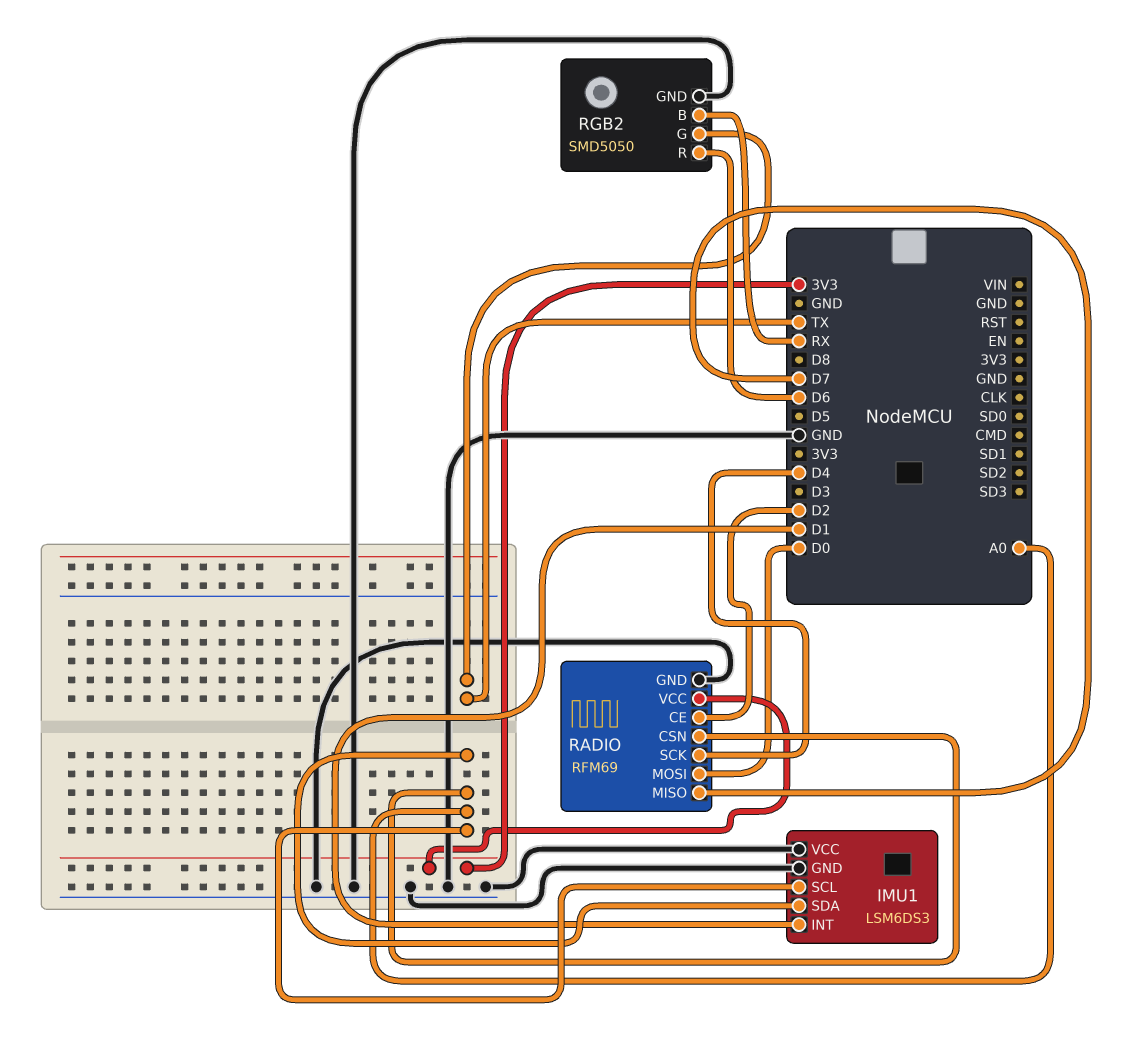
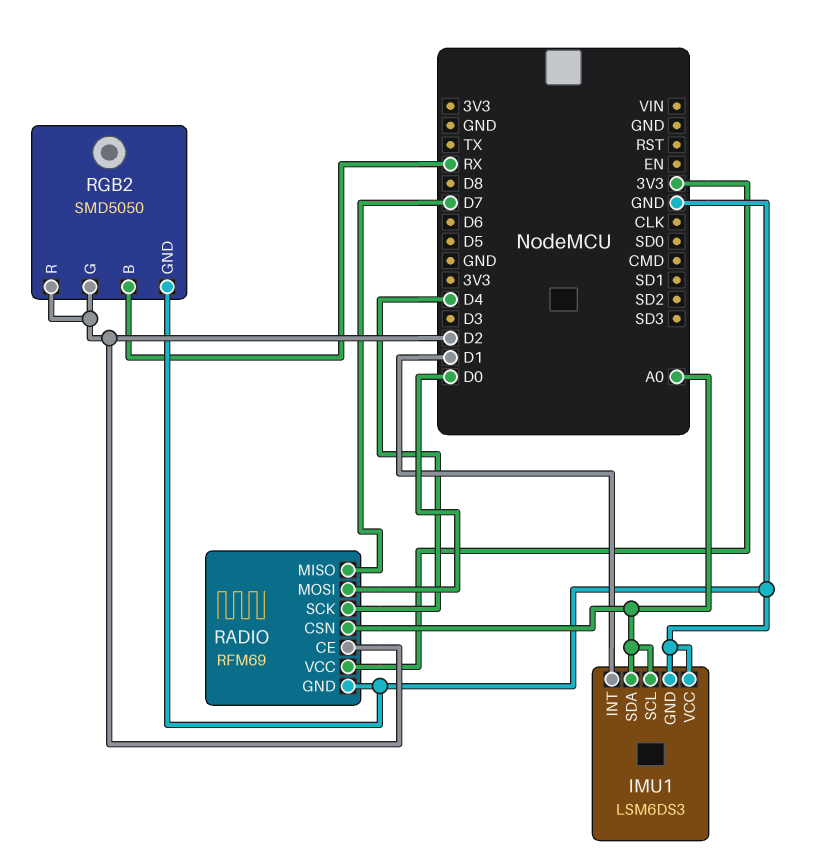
RGB2 pin G: TX -> D2
RGB2 pin R: D6 -> D2

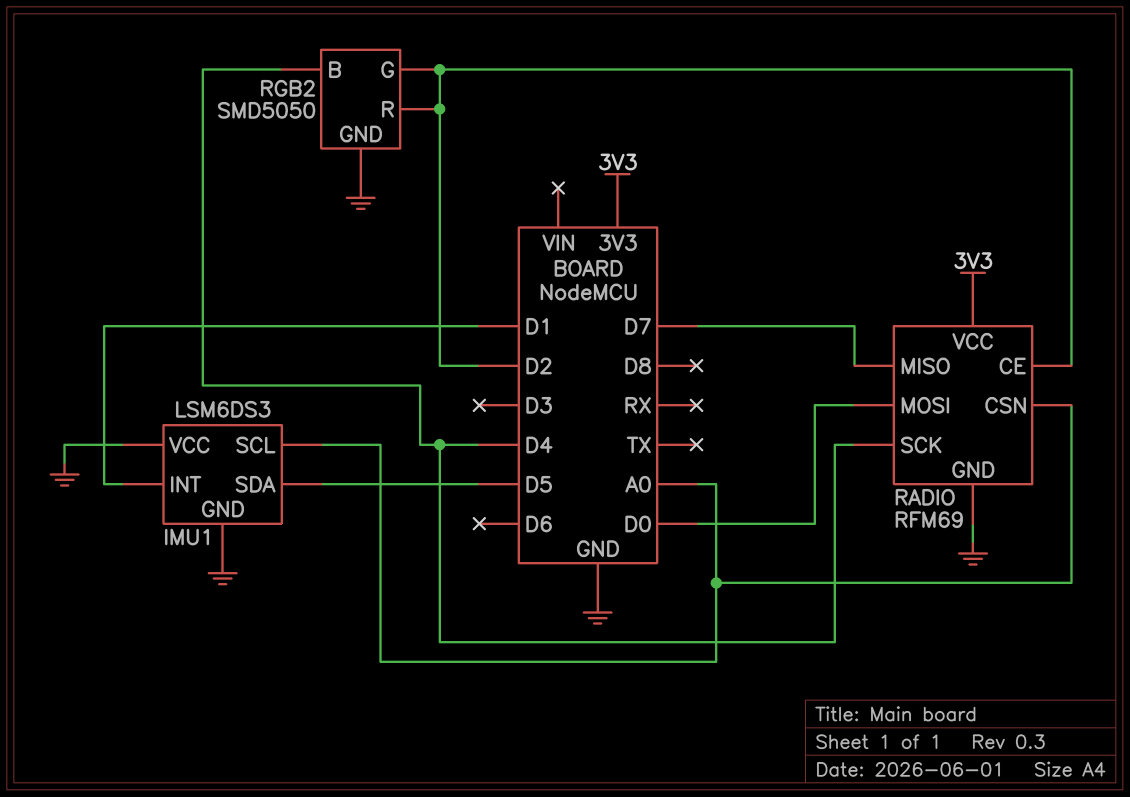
IMU1 pin SDA: A0 -> D5
RGB2 pin B: RX -> D4

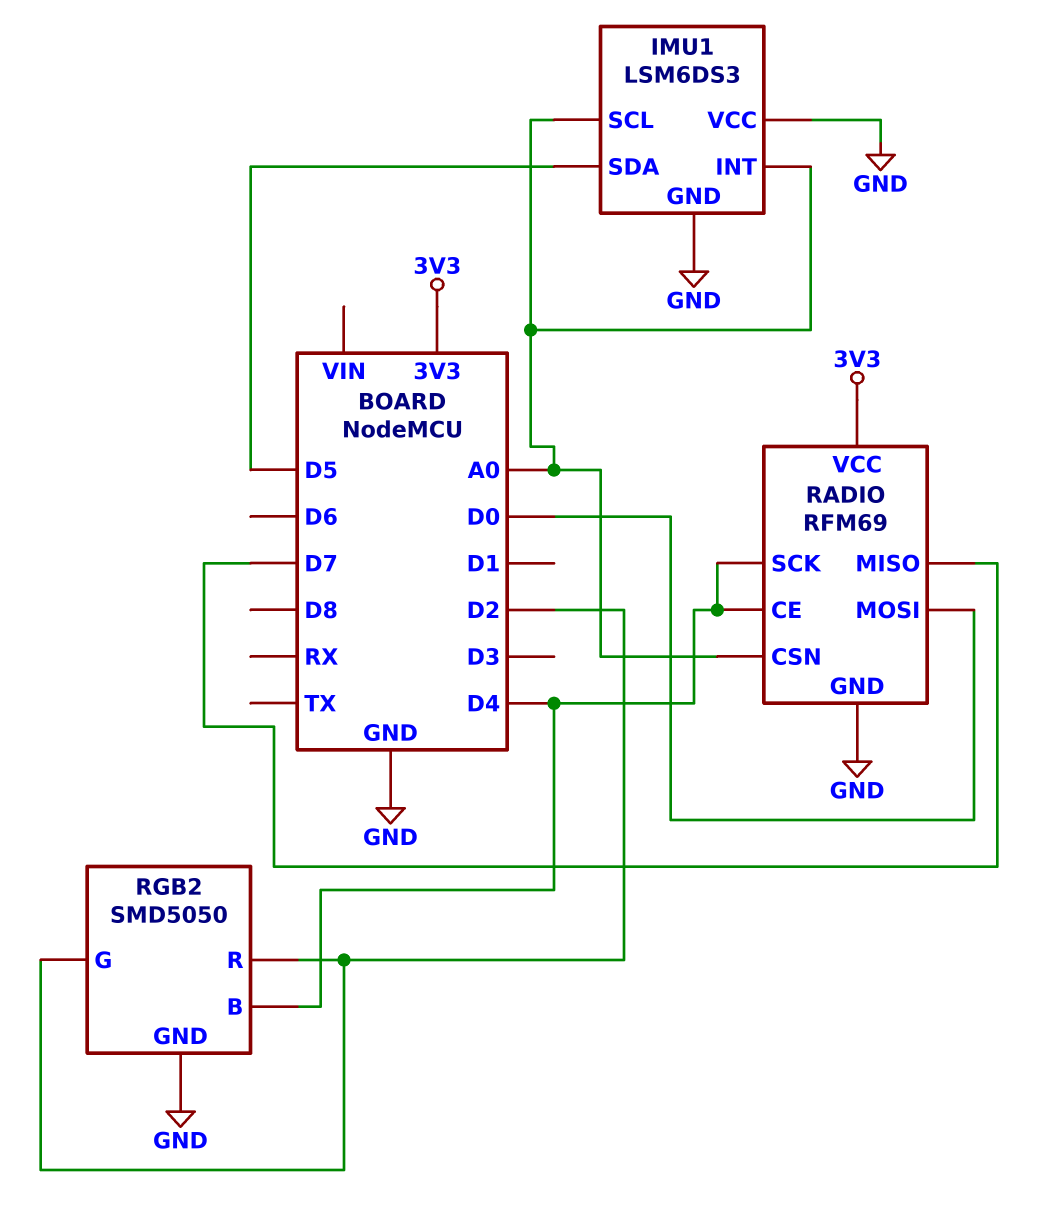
IMU1 pin INT: D1 -> A0
RADIO pin CE: D2 -> D4

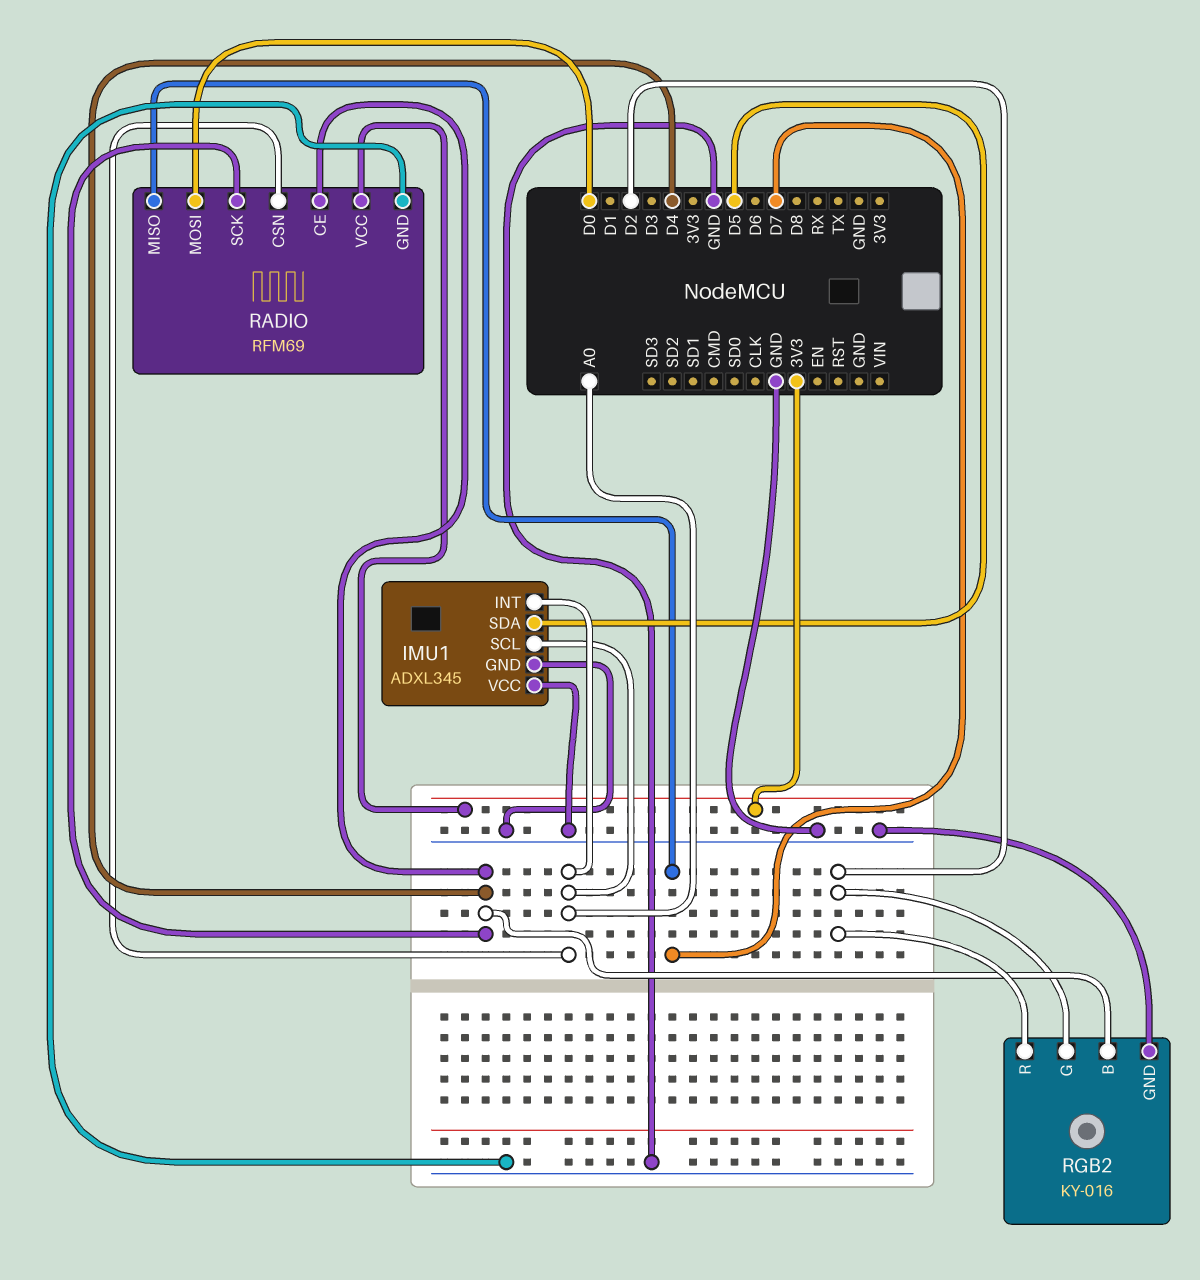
IMU1: LSM6DS3 -> ADXL345
RGB2: SMD5050 -> KY-016

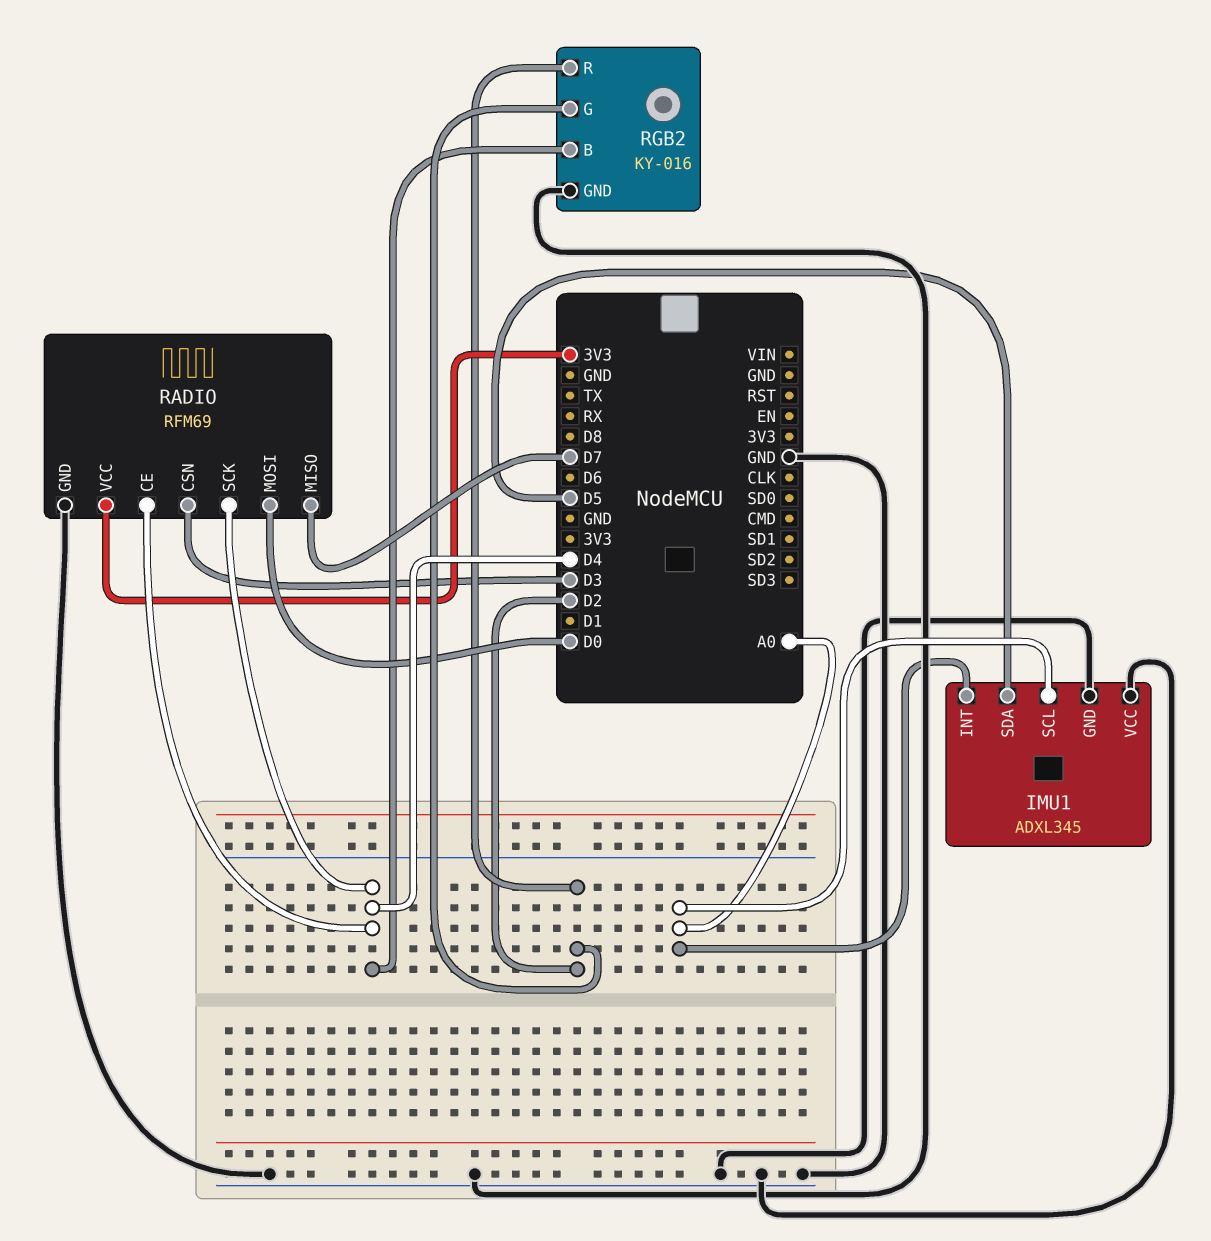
RADIO pin CSN: A0 -> D3

